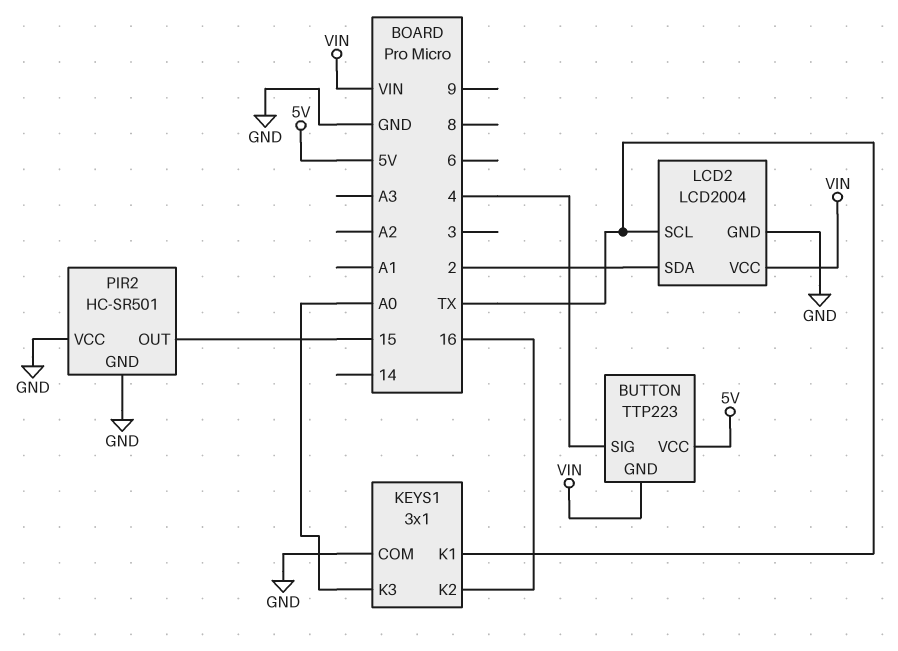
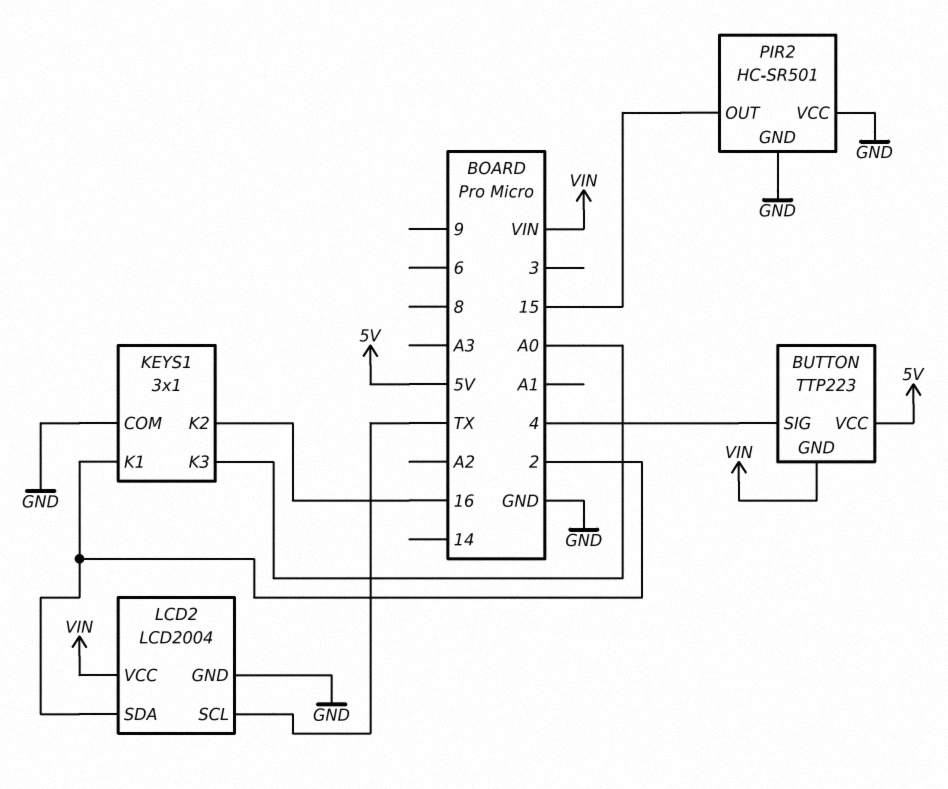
KEYS1 pin K1: TX -> 2

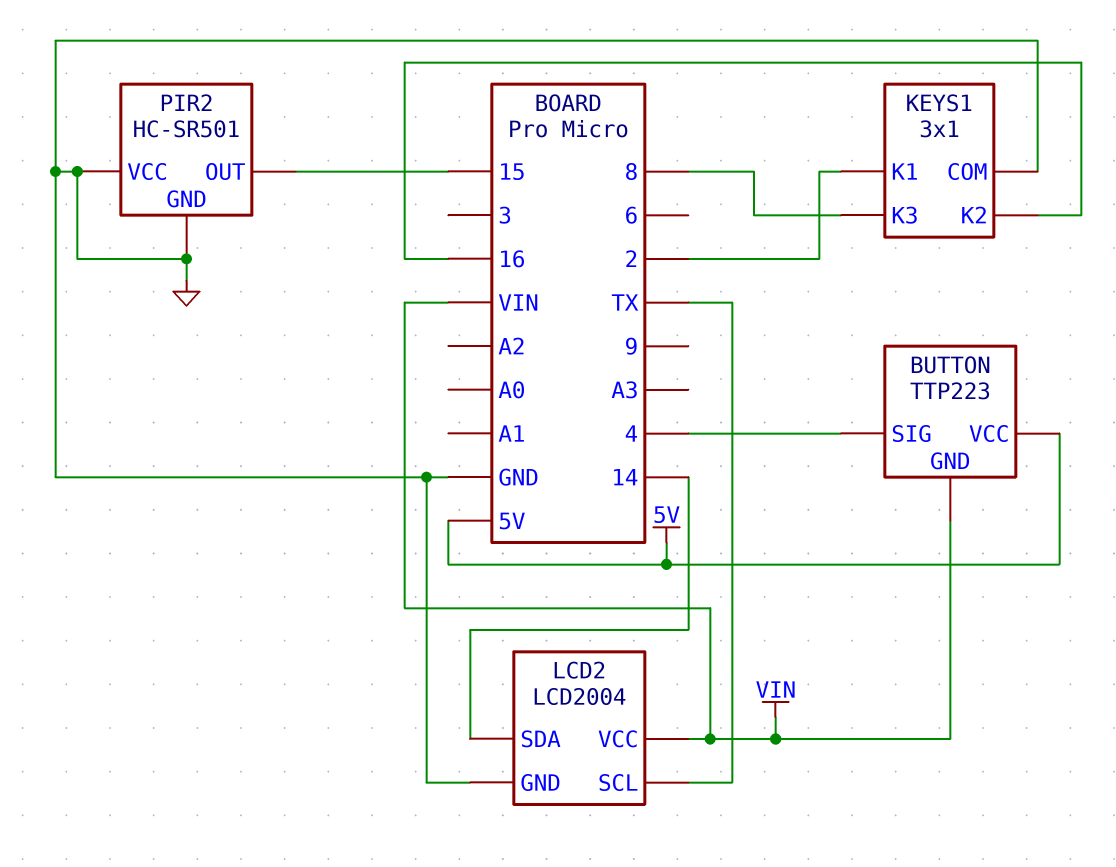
KEYS1 pin K3: A0 -> 8
LCD2 pin SDA: 2 -> 14

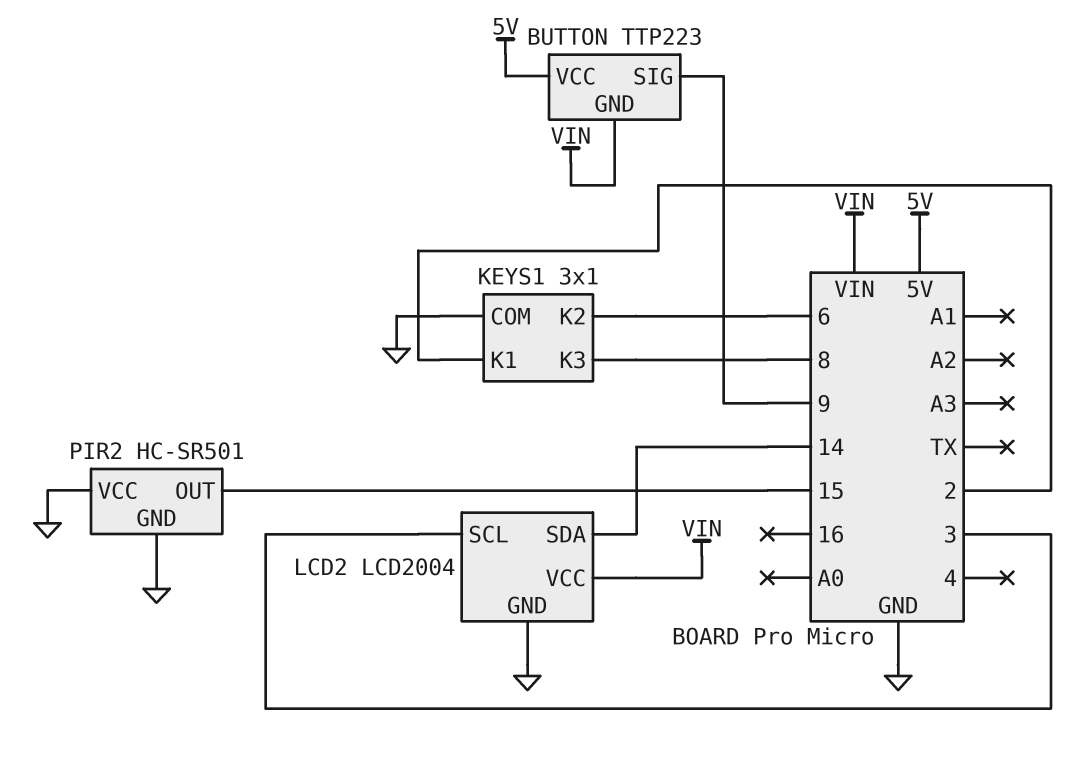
BUTTON pin SIG: 4 -> 9
KEYS1 pin K2: 16 -> 6
LCD2 pin SCL: TX -> 3

